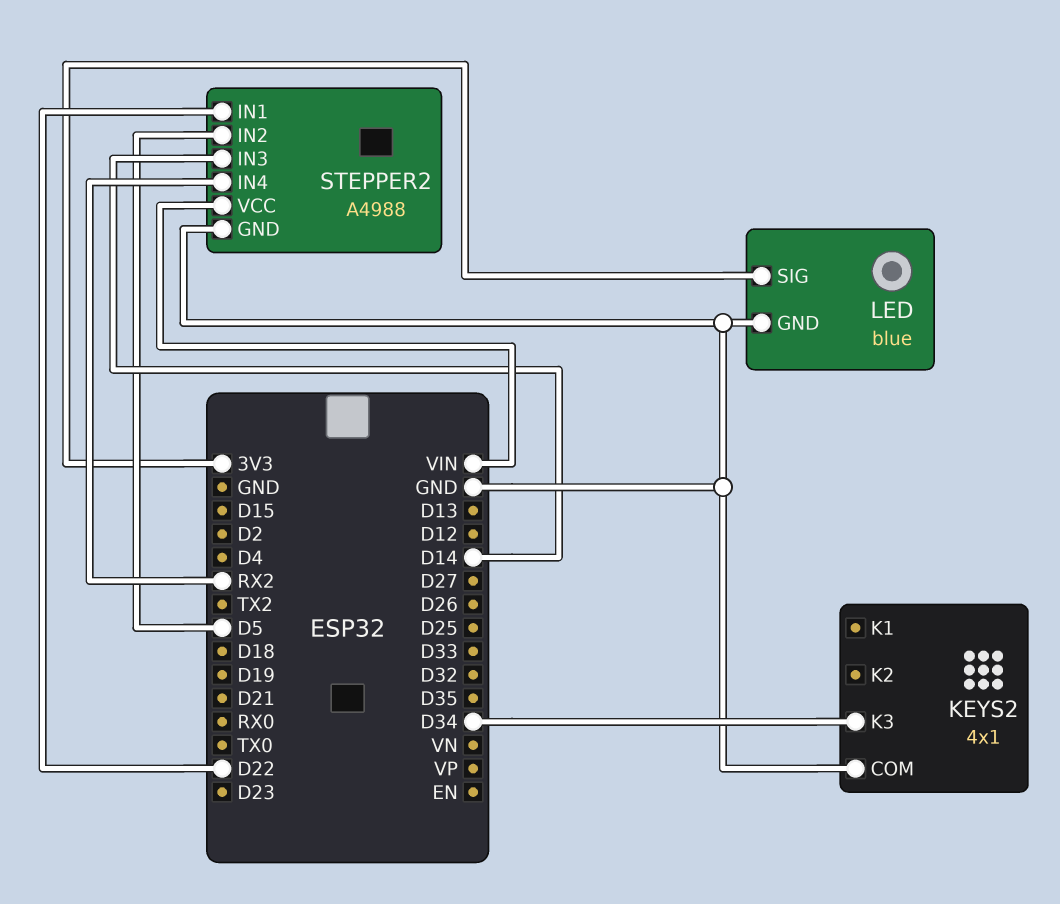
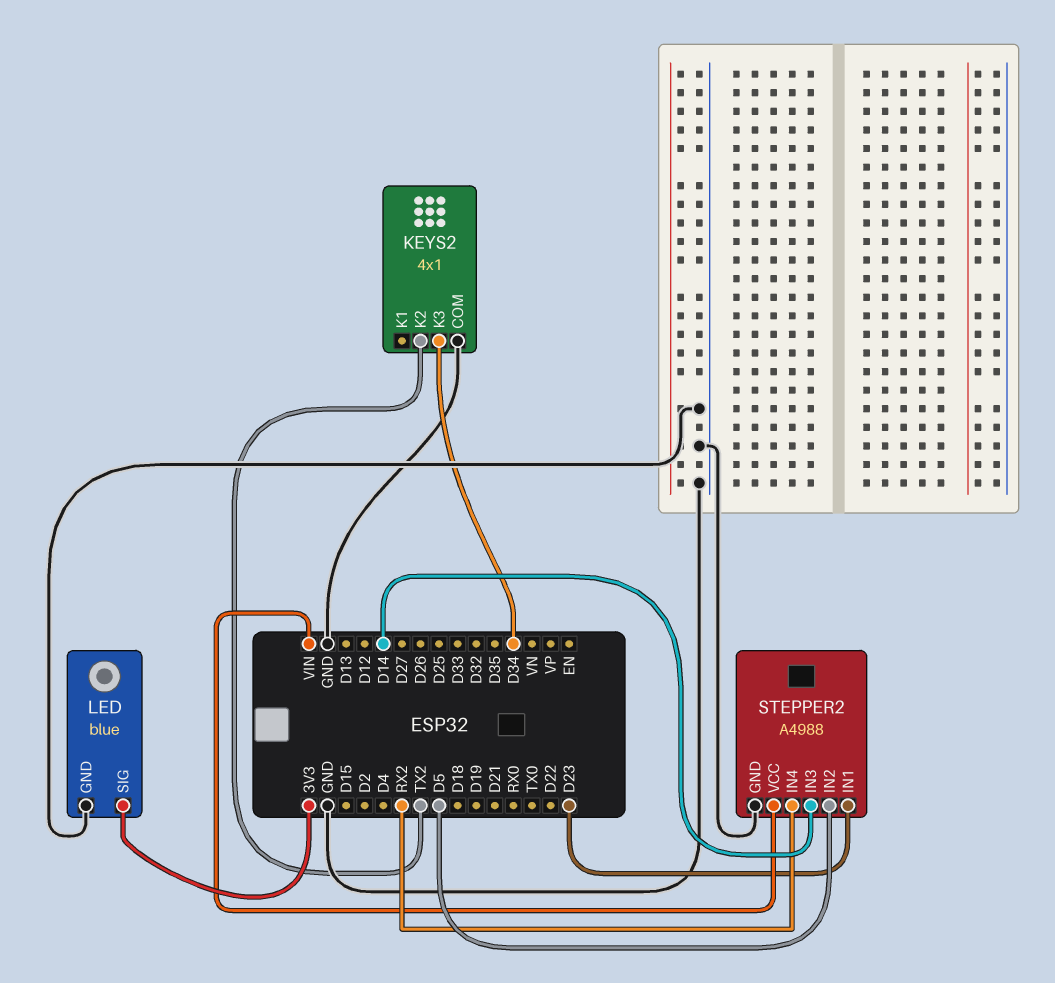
KEYS2 pin K2: none -> TX2
STEPPER2 pin IN1: D22 -> D23

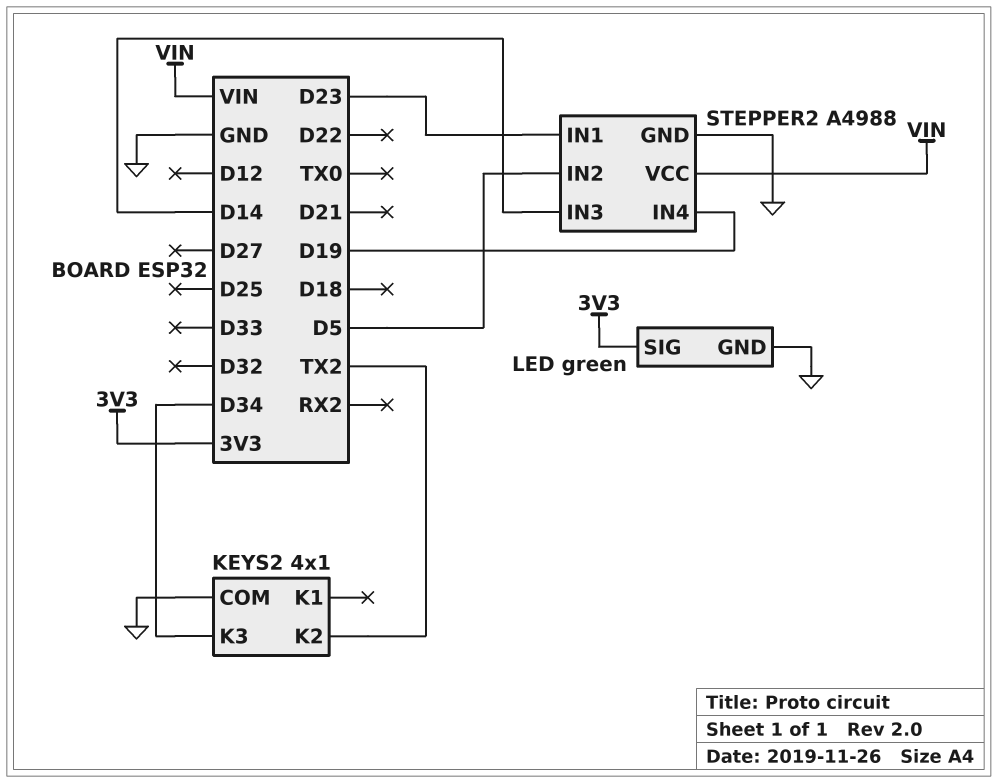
LED: blue -> green
STEPPER2 pin IN4: RX2 -> D19

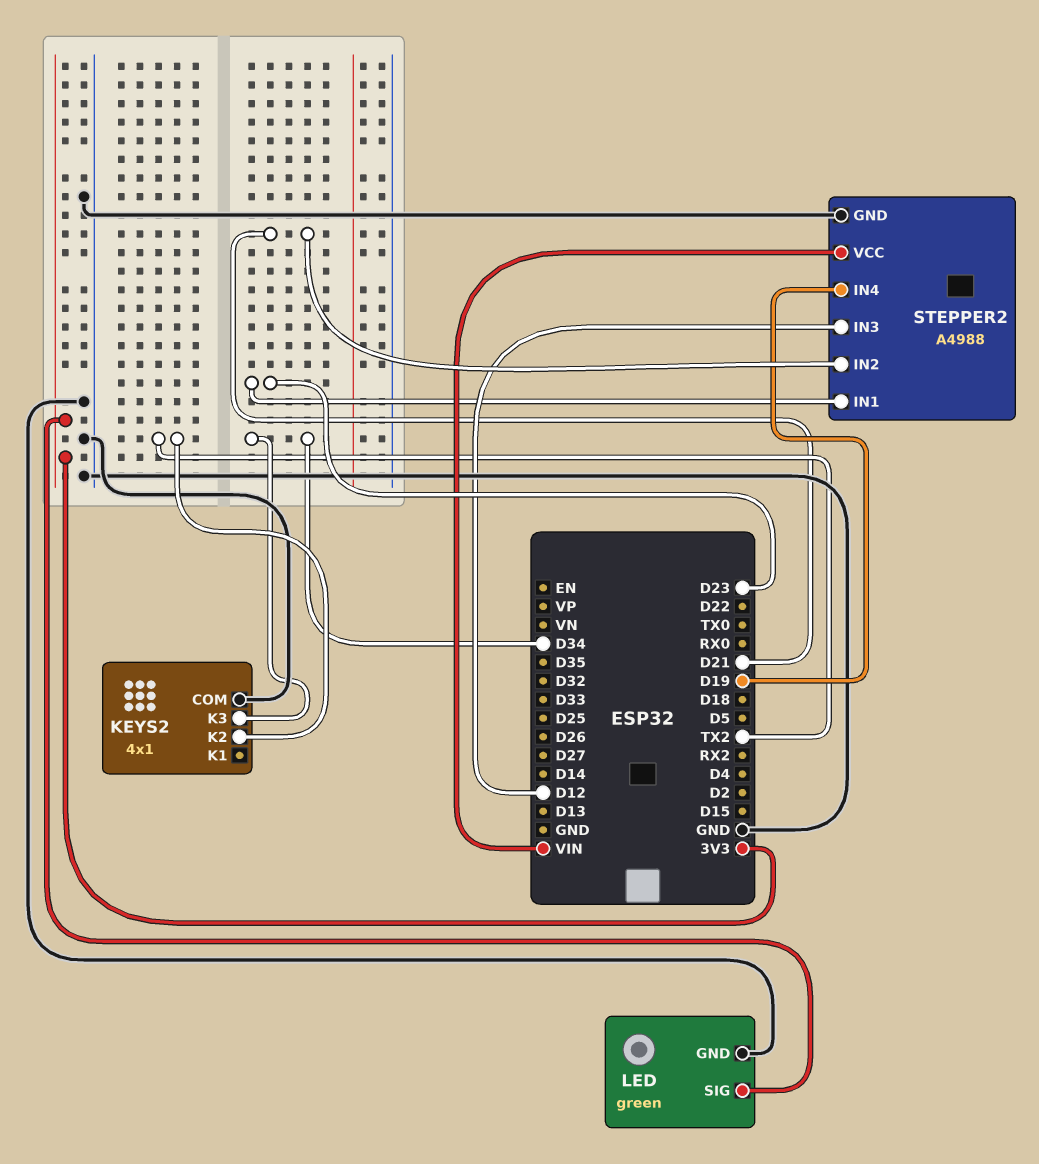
STEPPER2 pin IN2: D5 -> D21
STEPPER2 pin IN3: D14 -> D12

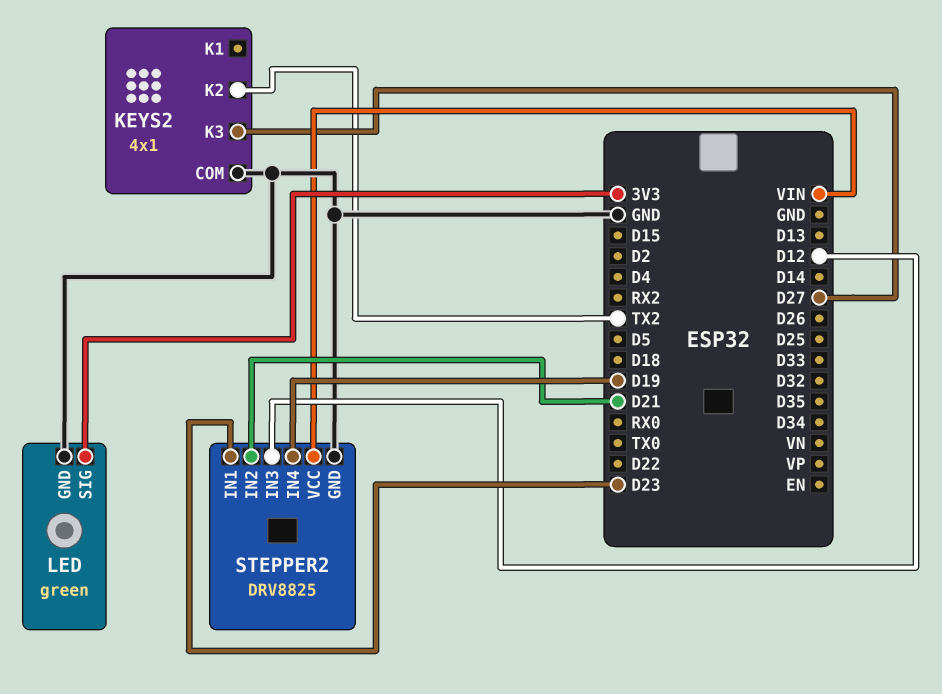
KEYS2 pin K3: D34 -> D27
STEPPER2: A4988 -> DRV8825

